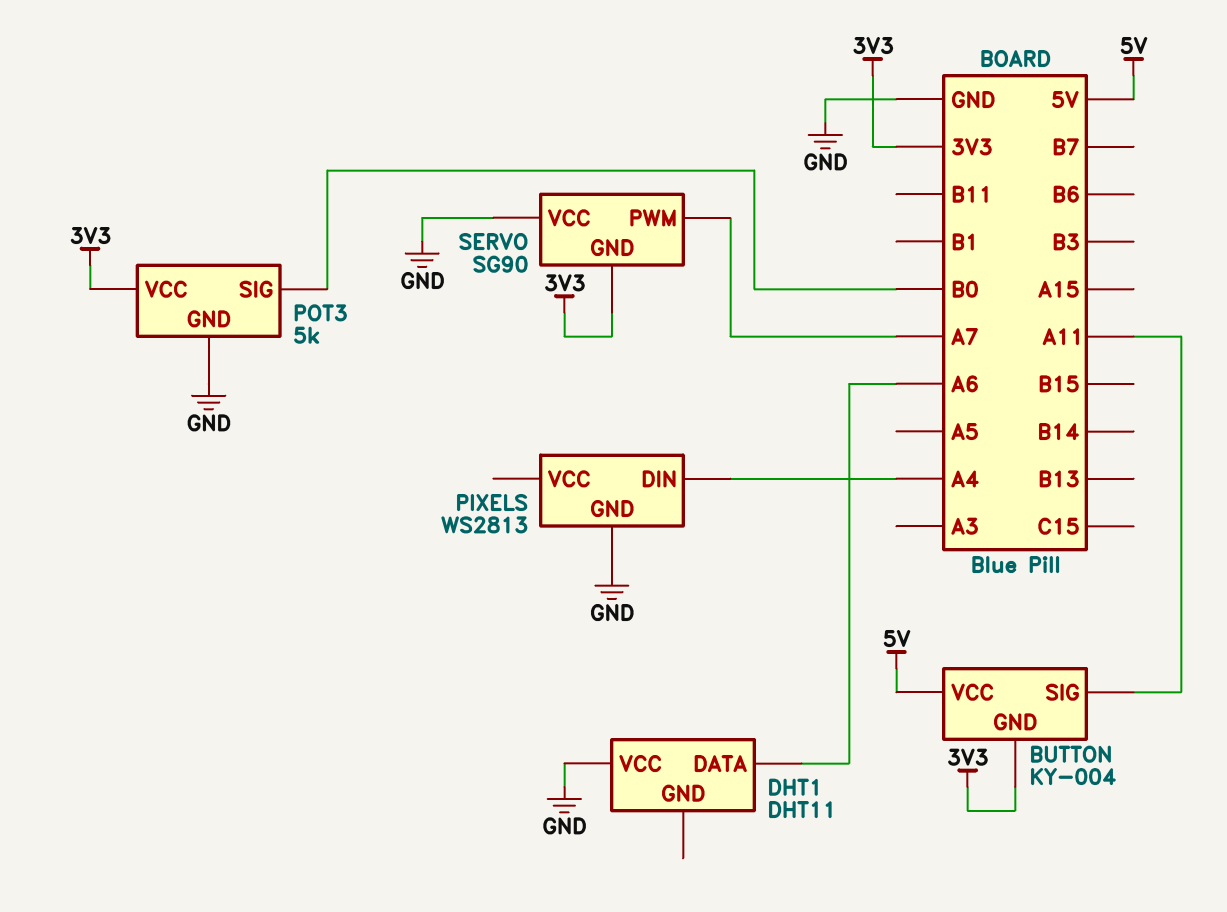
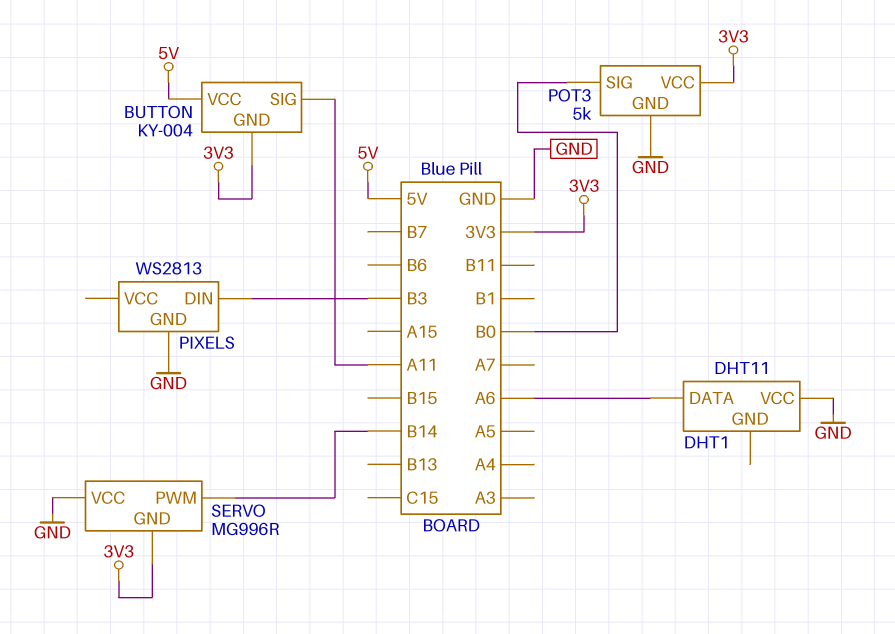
PIXELS pin DIN: A4 -> B3
SERVO: SG90 -> MG996R
SERVO pin PWM: A7 -> B14

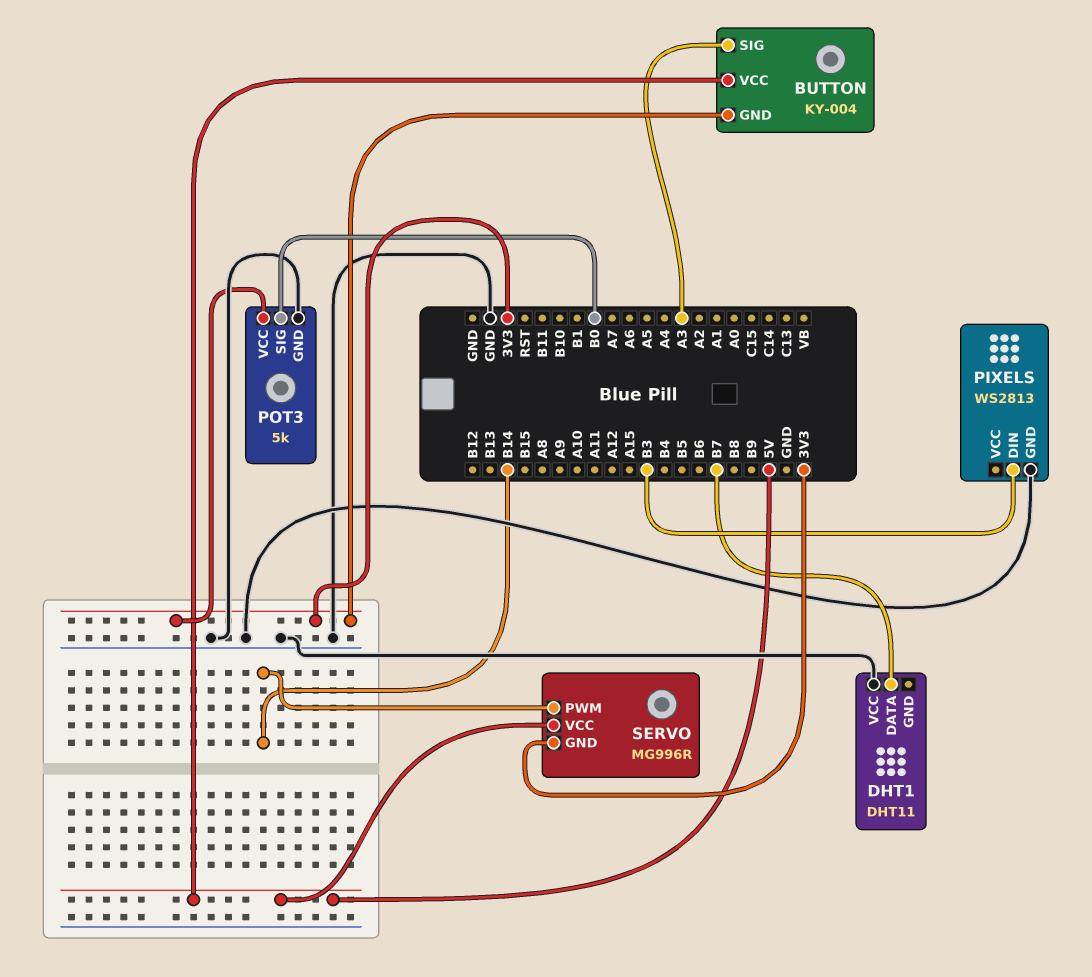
BUTTON pin SIG: A11 -> A3
DHT1 pin DATA: A6 -> B7
SERVO pin VCC: GND -> 5V

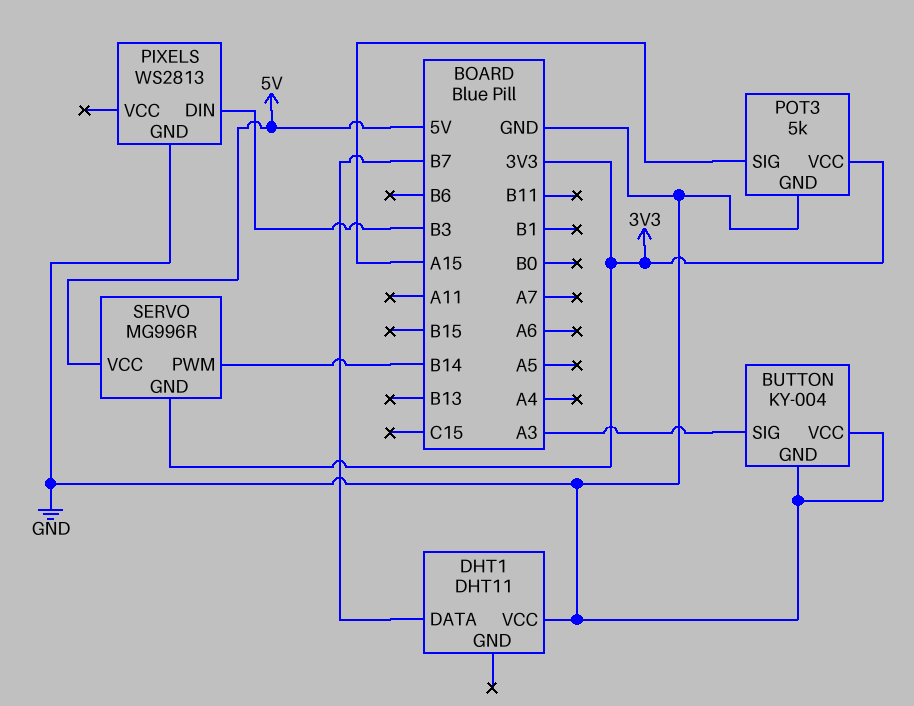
BUTTON pin GND: 3V3 -> GND
BUTTON pin VCC: 5V -> GND
POT3 pin SIG: B0 -> A15

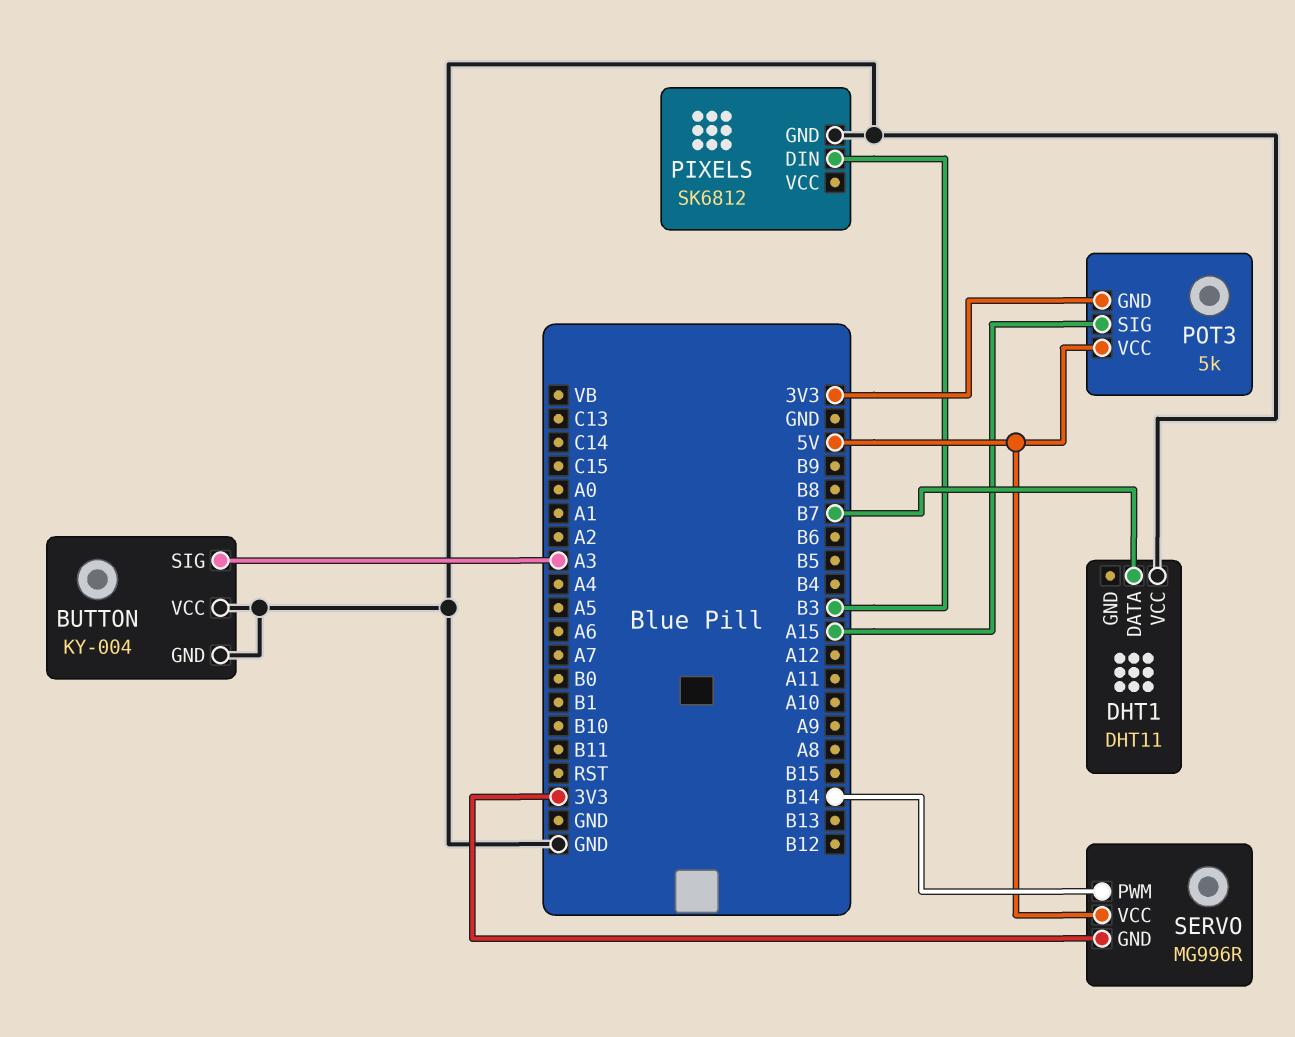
PIXELS: WS2813 -> SK6812
POT3 pin GND: GND -> 3V3
POT3 pin VCC: 3V3 -> 5V

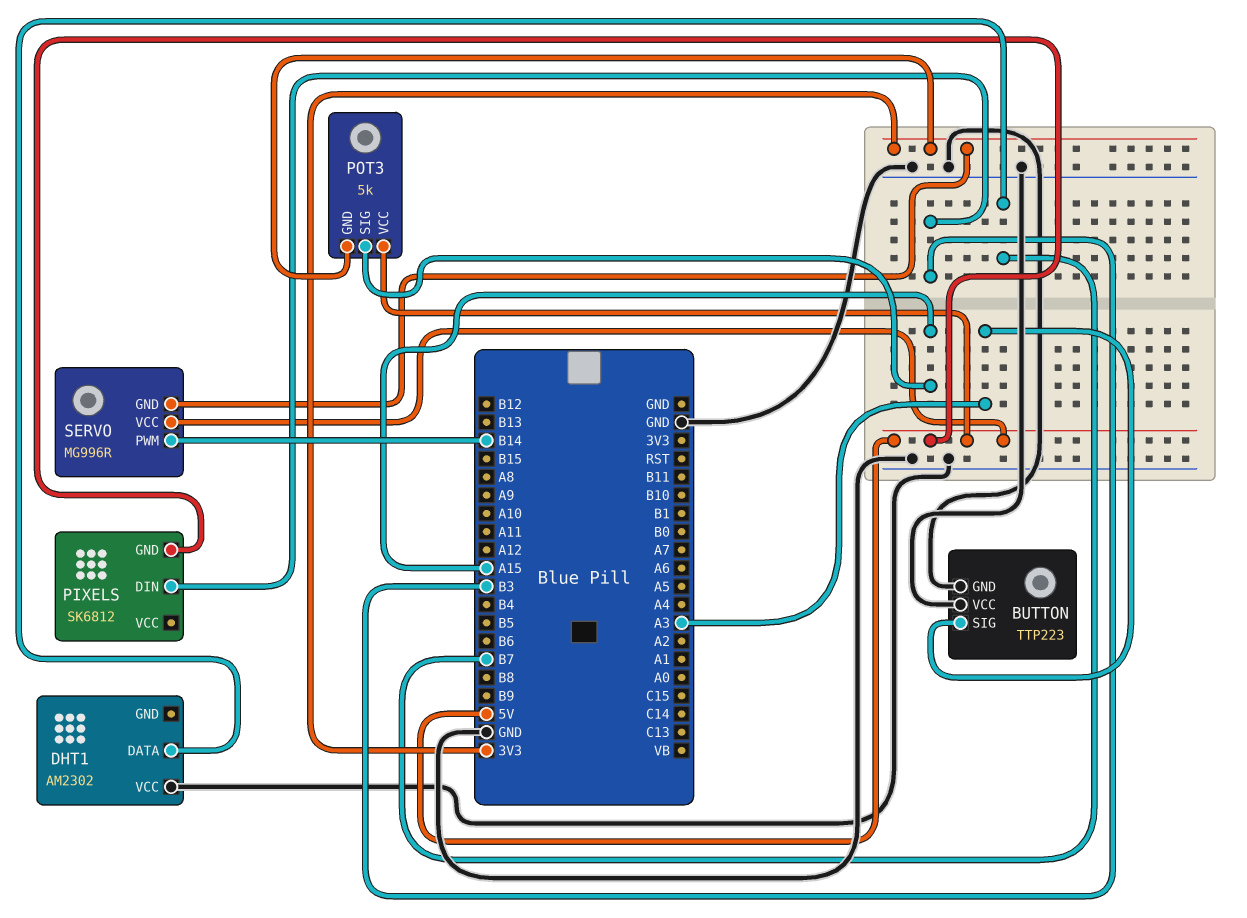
BUTTON: KY-004 -> TTP223
DHT1: DHT11 -> AM2302
PIXELS pin GND: GND -> 5V

